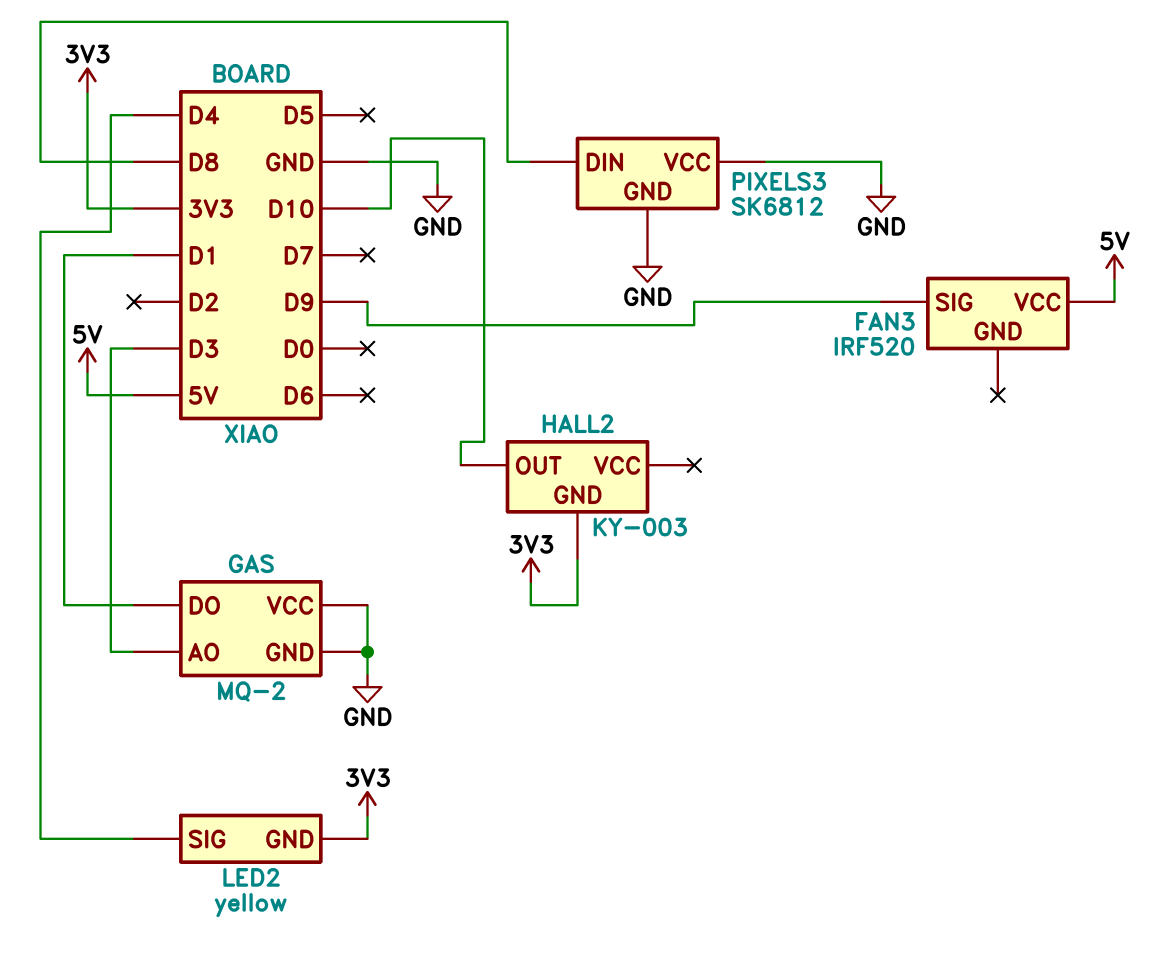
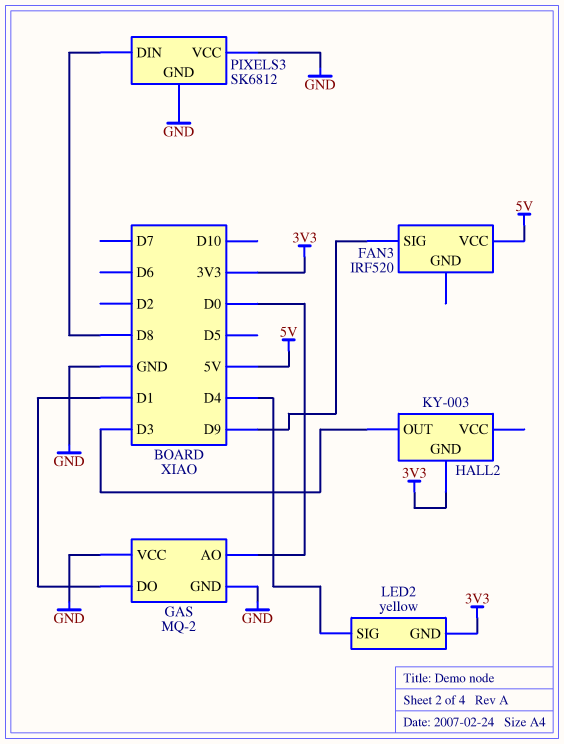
GAS pin AO: D3 -> D0
HALL2 pin OUT: D10 -> D3

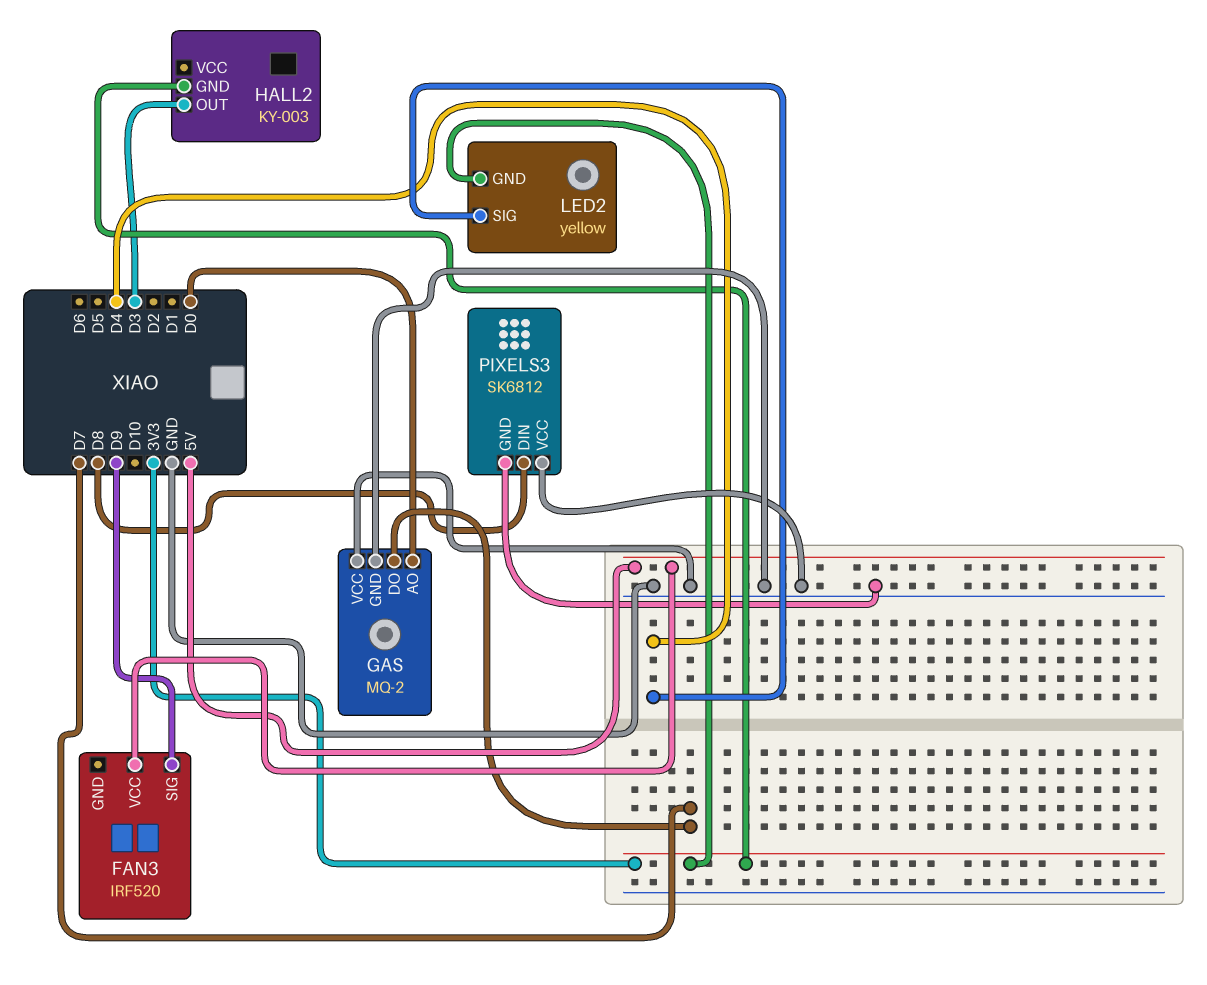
GAS pin DO: D1 -> D7

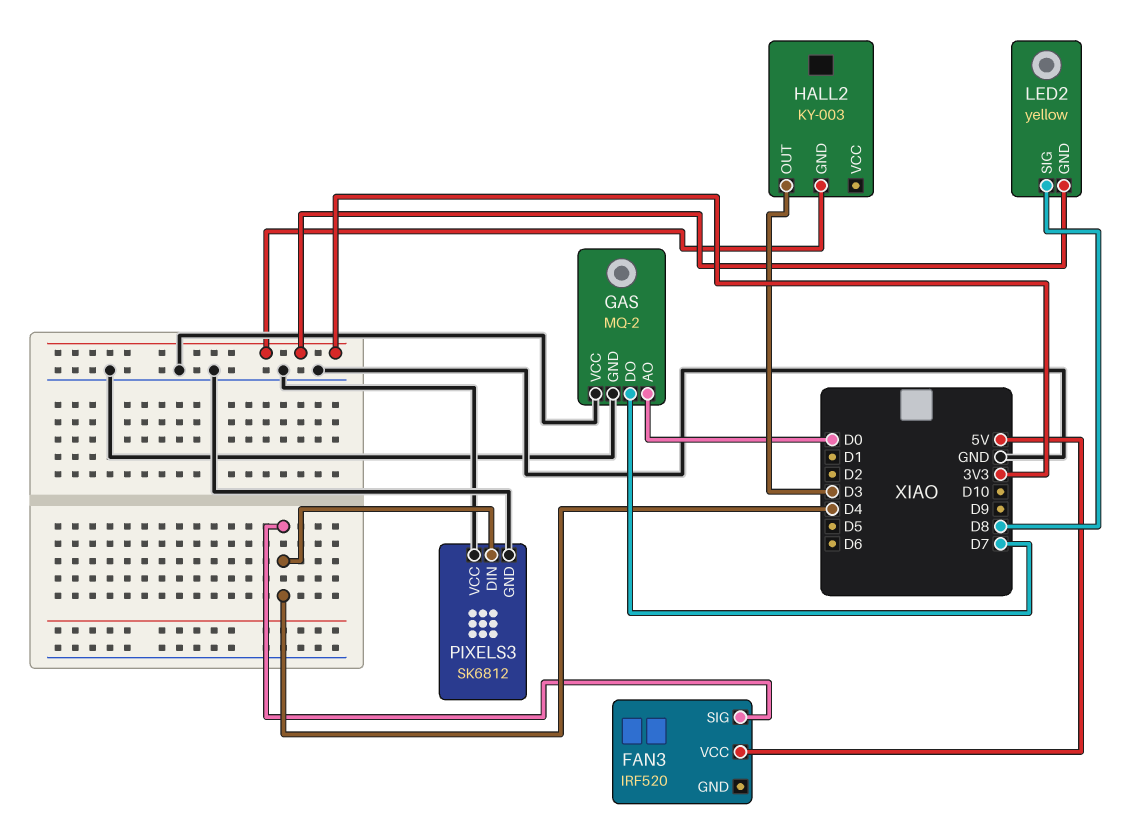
FAN3 pin SIG: D9 -> D4
LED2 pin SIG: D4 -> D8
PIXELS3 pin DIN: D8 -> D4

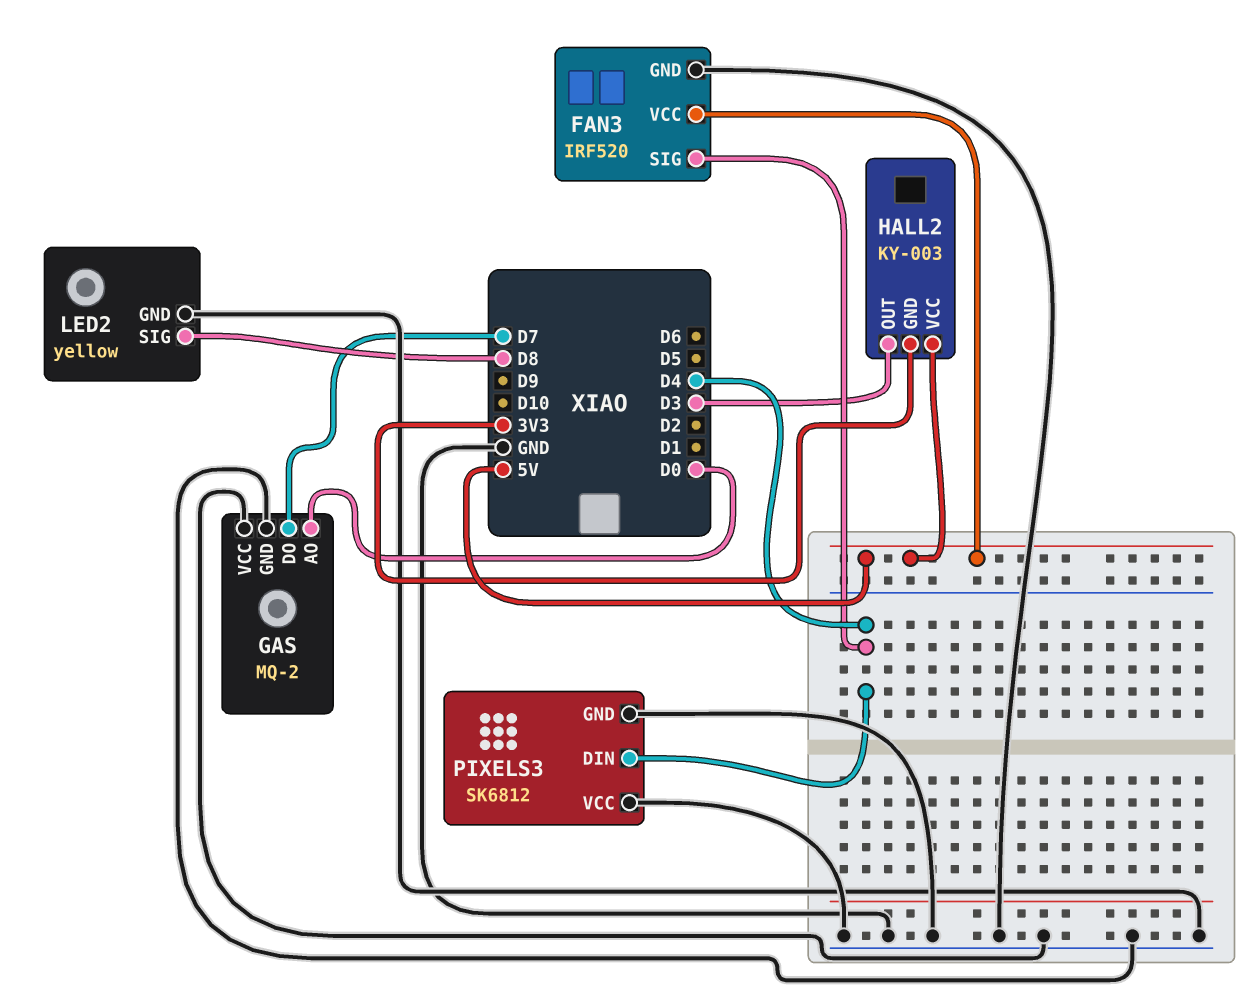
FAN3 pin GND: none -> GND
HALL2 pin VCC: none -> 5V
LED2 pin GND: 3V3 -> GND

